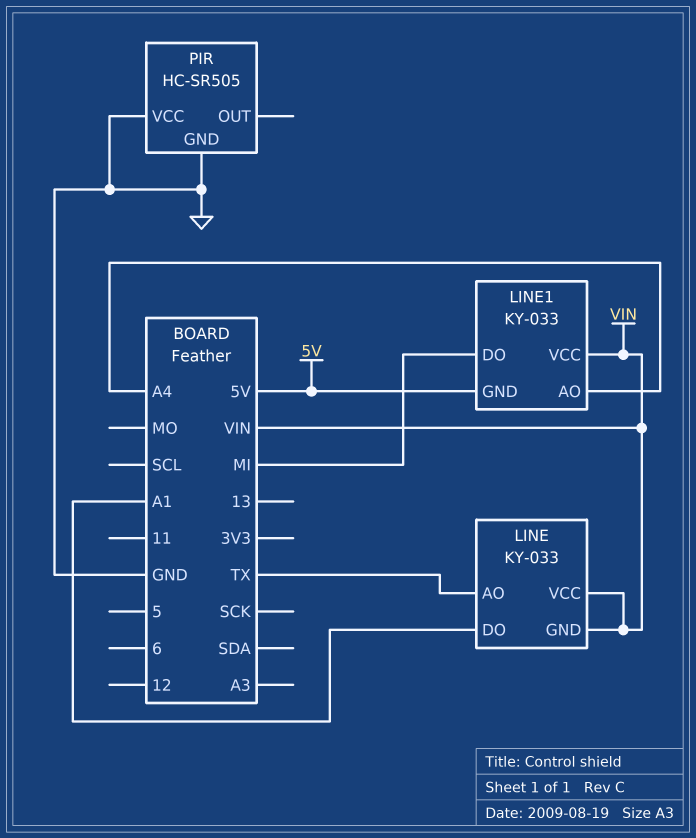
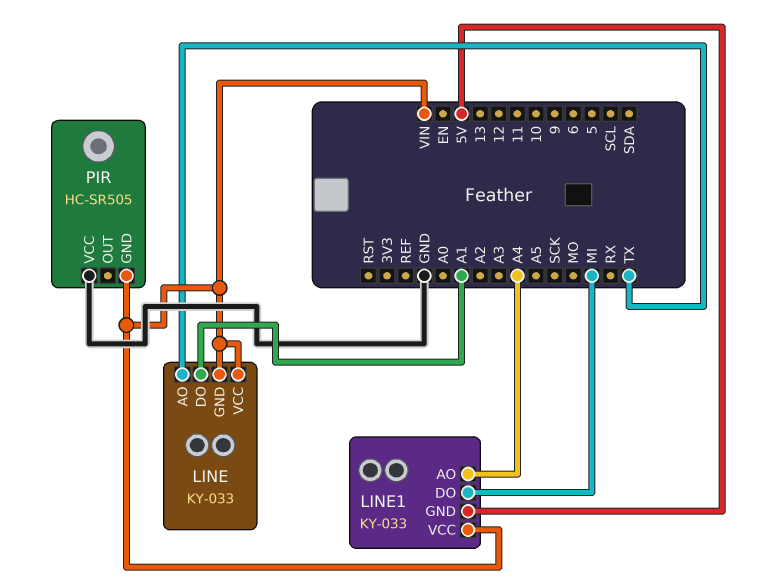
PIR pin GND: GND -> VIN

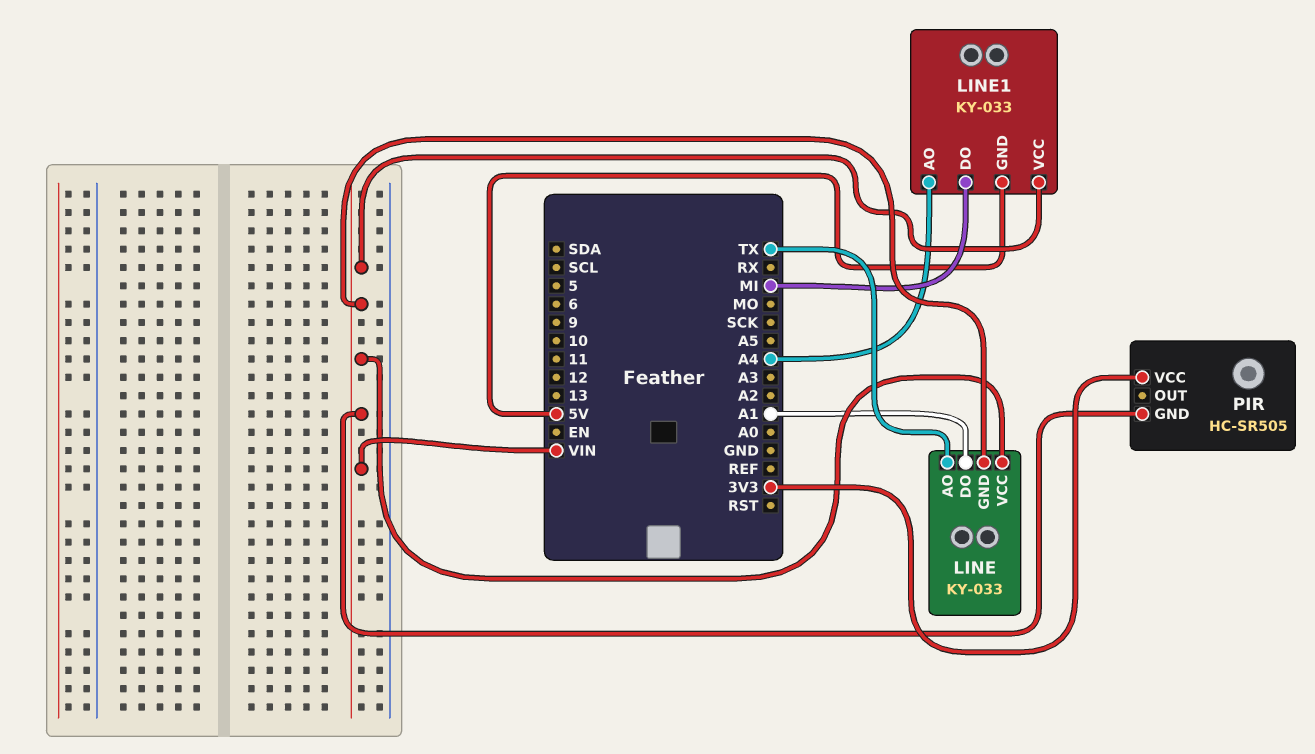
PIR pin VCC: GND -> 3V3

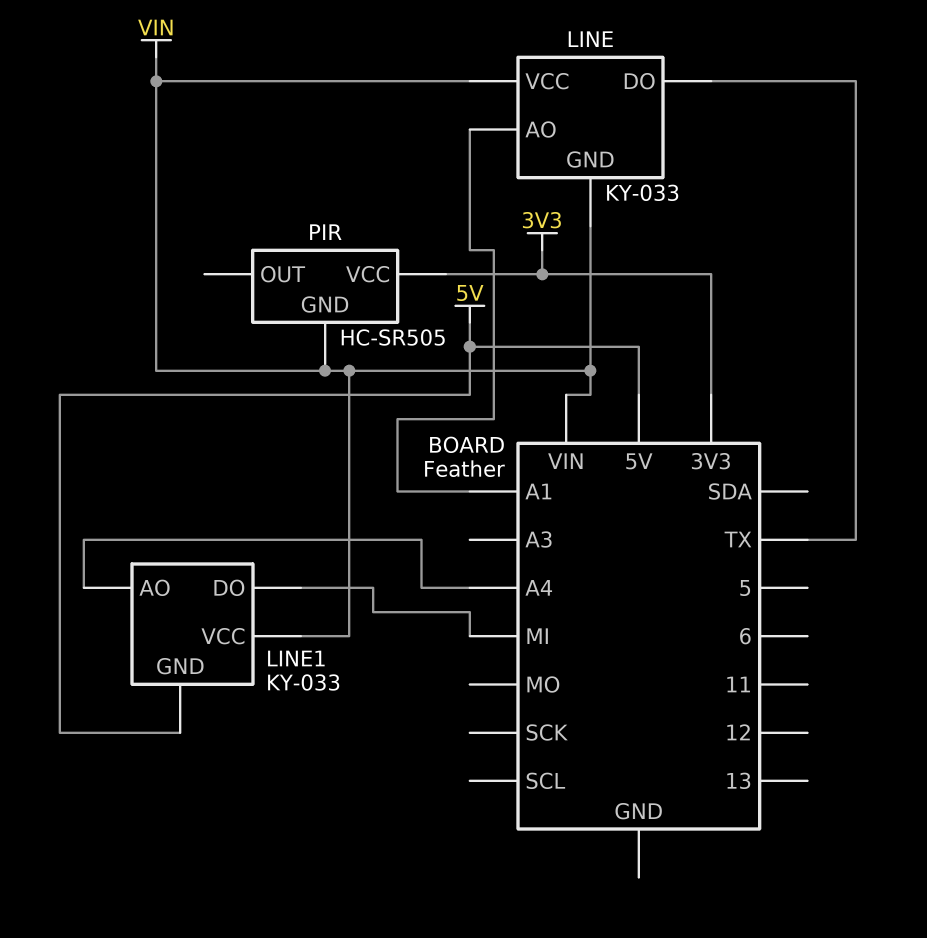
LINE pin AO: TX -> A1
LINE pin DO: A1 -> TX

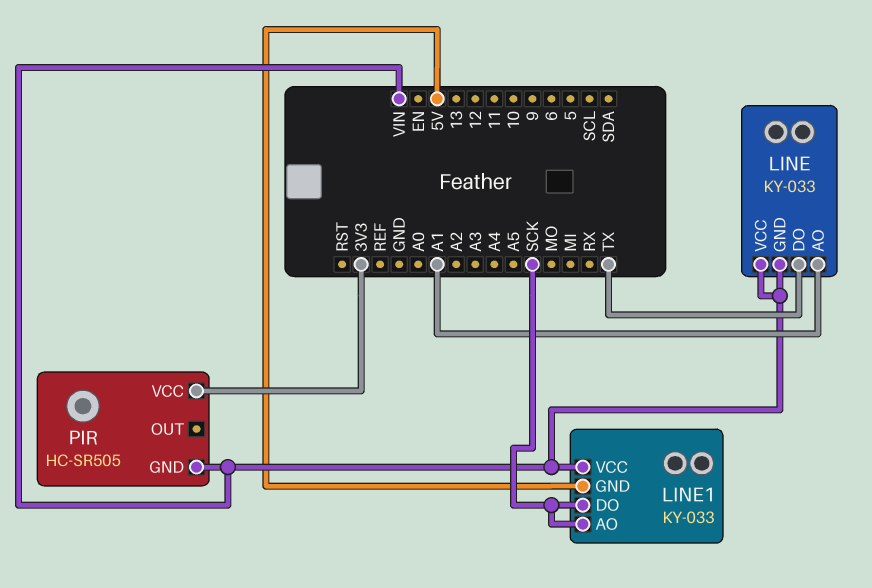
LINE1 pin AO: A4 -> SCK
LINE1 pin DO: MI -> SCK

